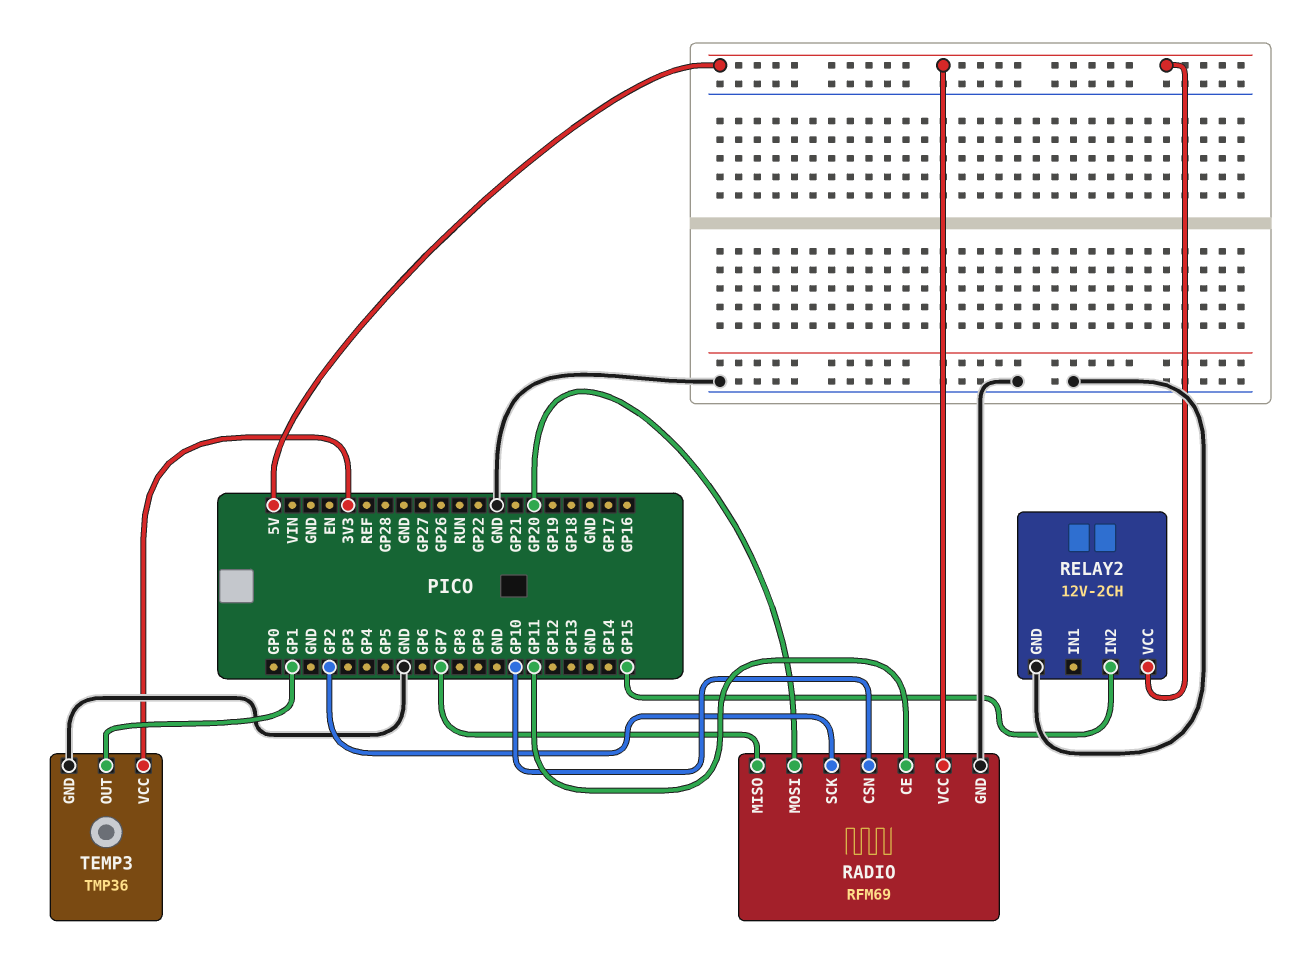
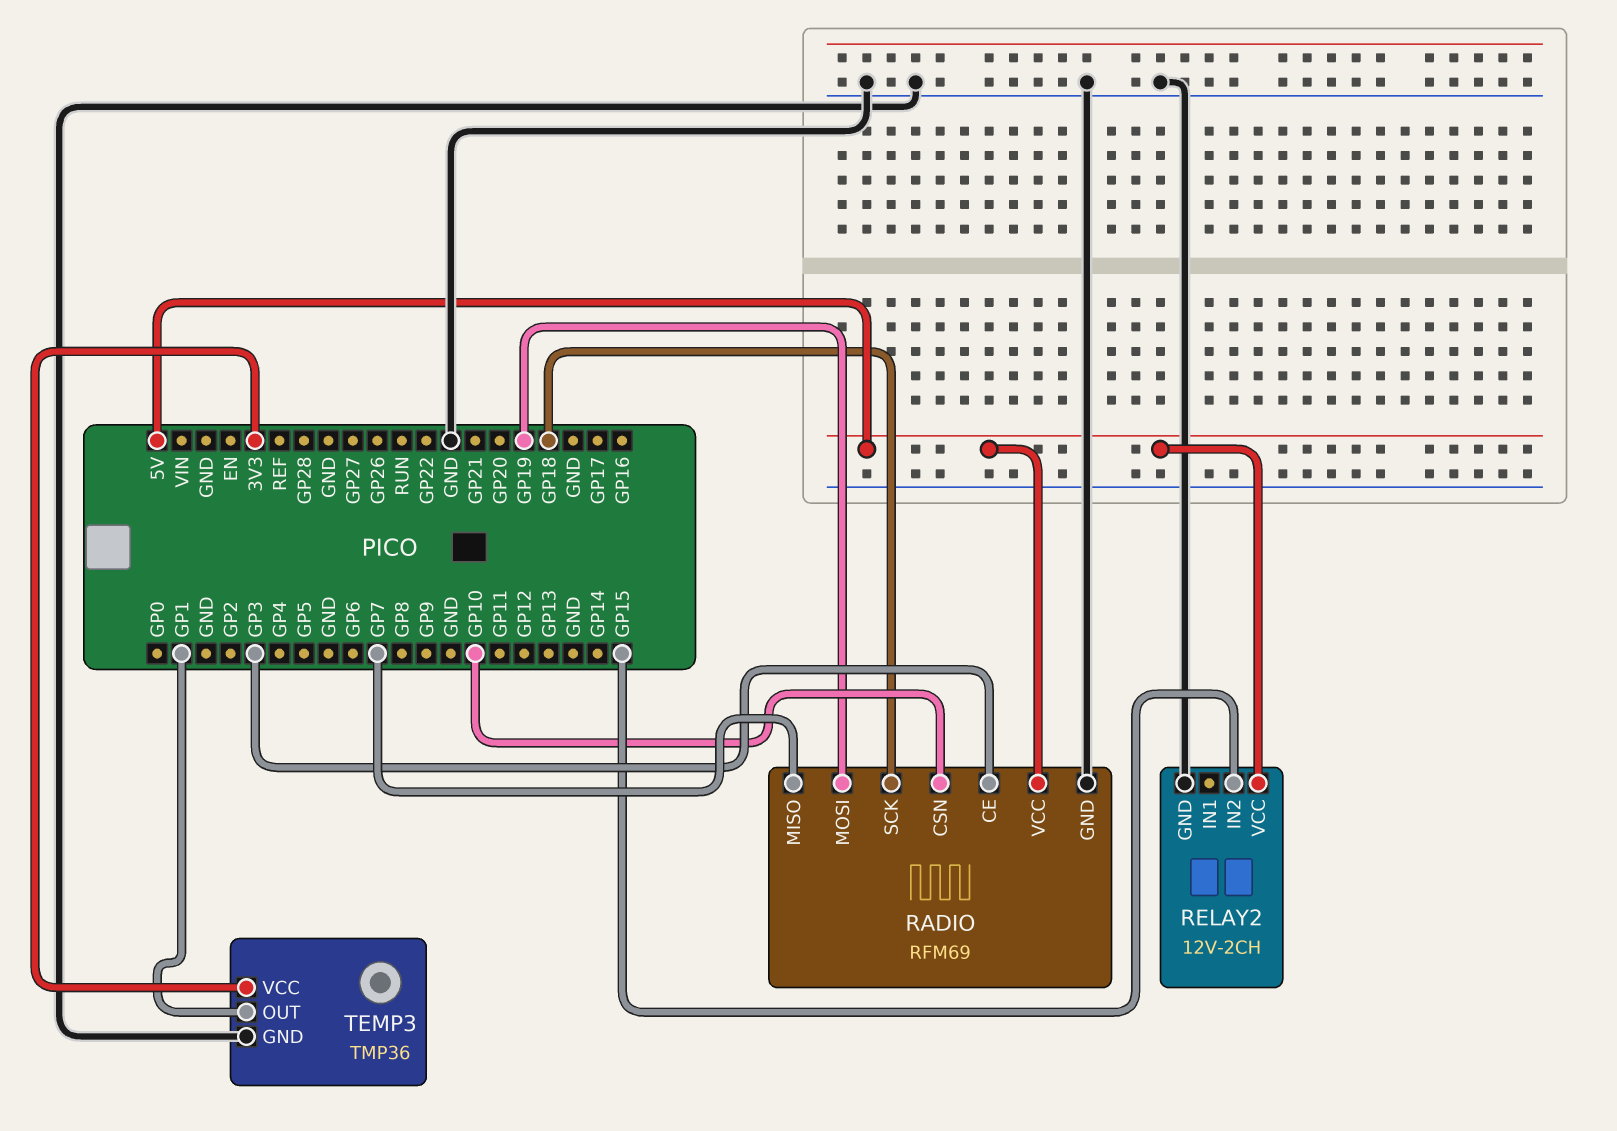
RADIO pin CE: GP11 -> GP3
RADIO pin MOSI: GP20 -> GP19
RADIO pin SCK: GP2 -> GP18

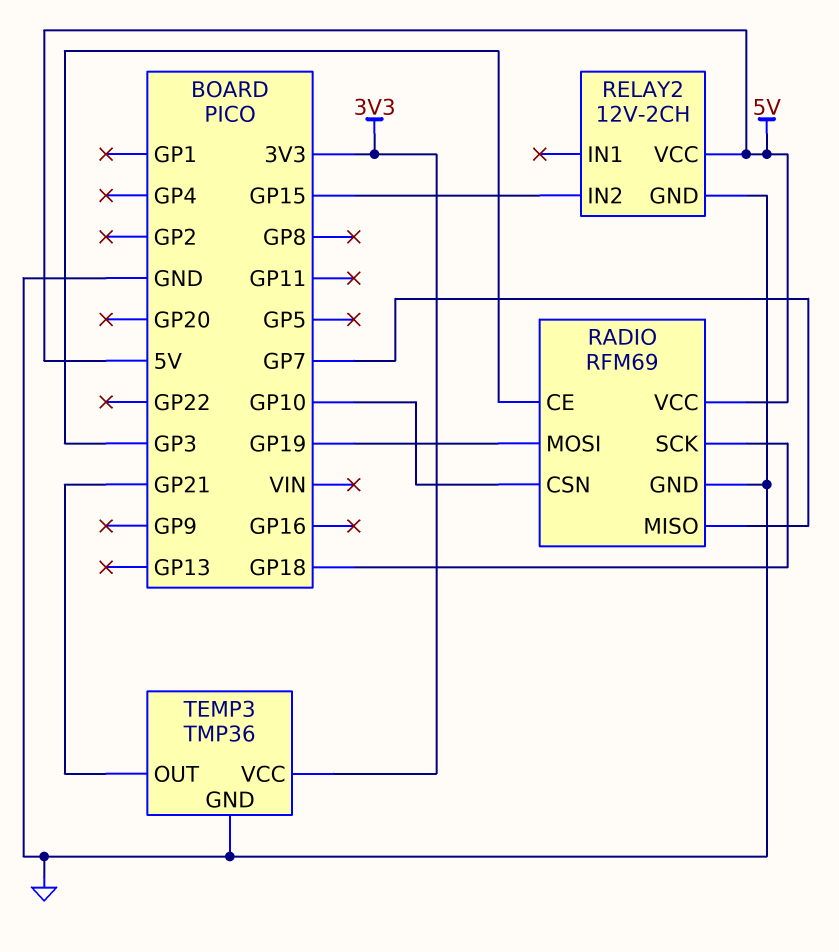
TEMP3 pin OUT: GP1 -> GP21

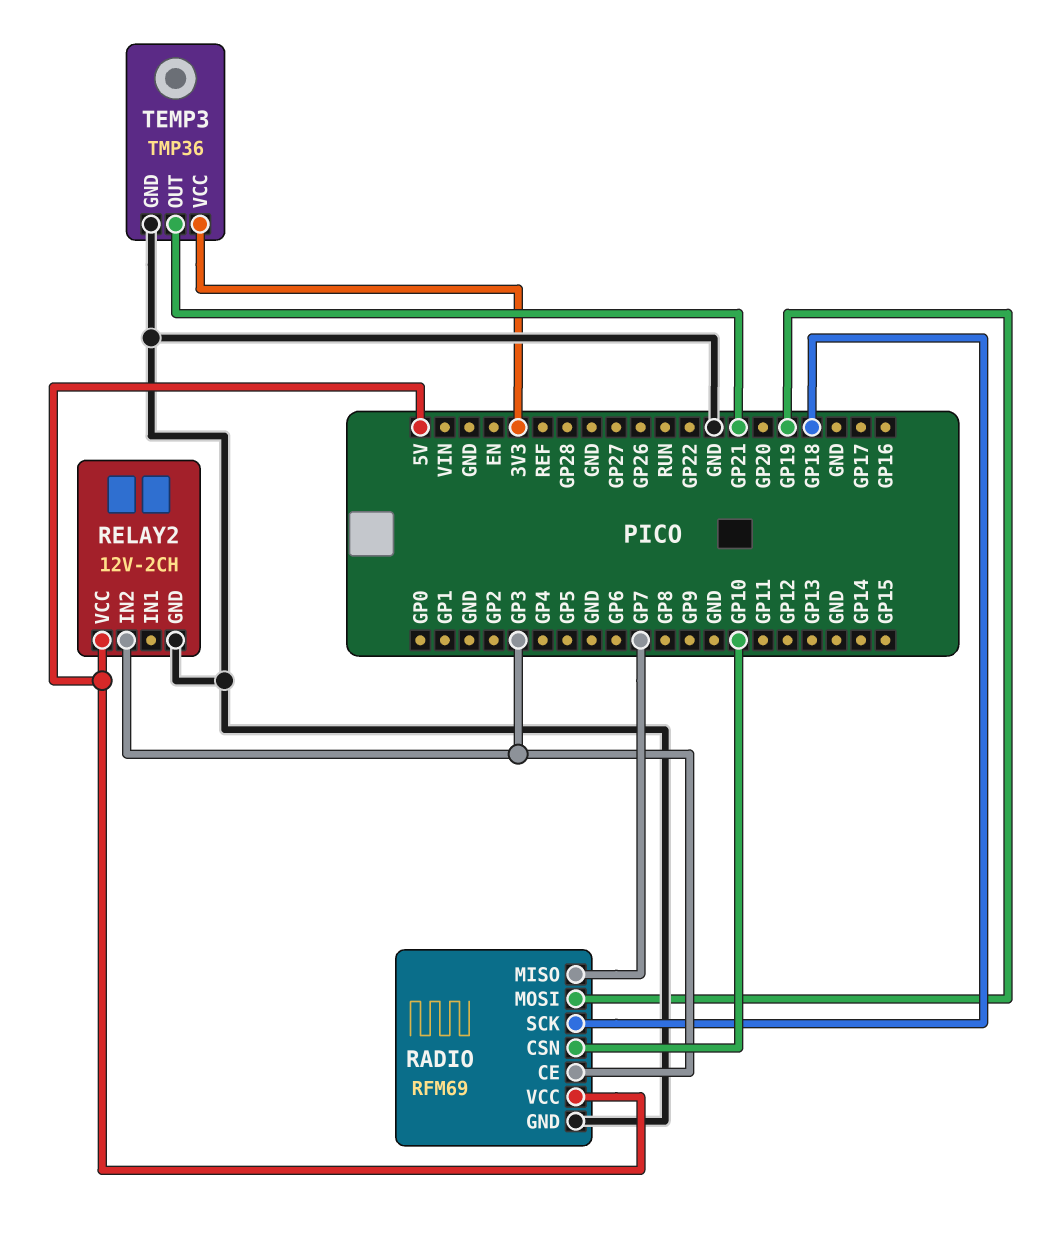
RELAY2 pin IN2: GP15 -> GP3

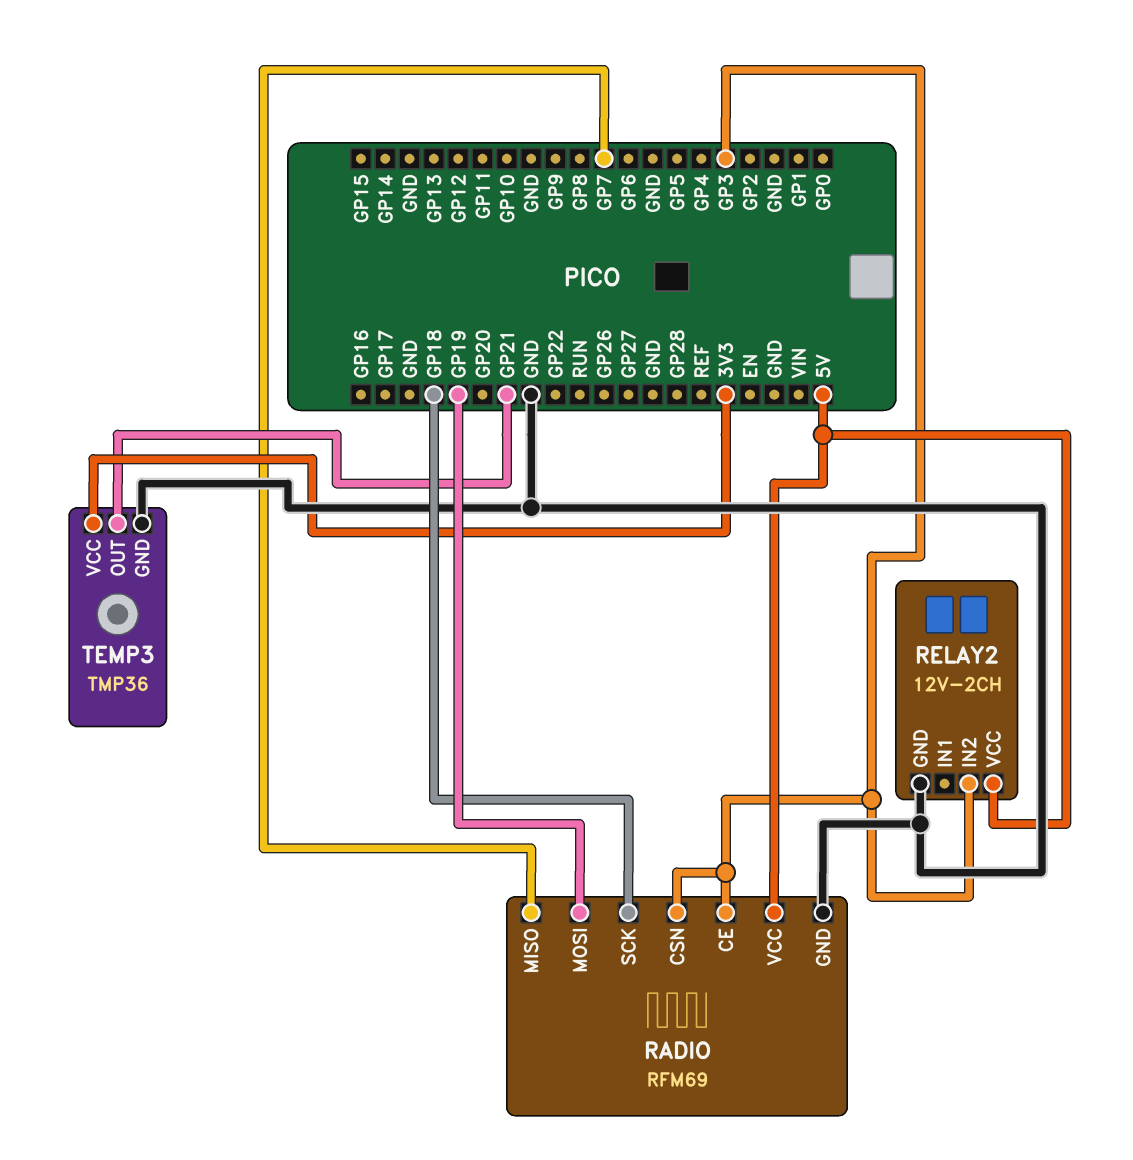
RADIO pin CSN: GP10 -> GP3

